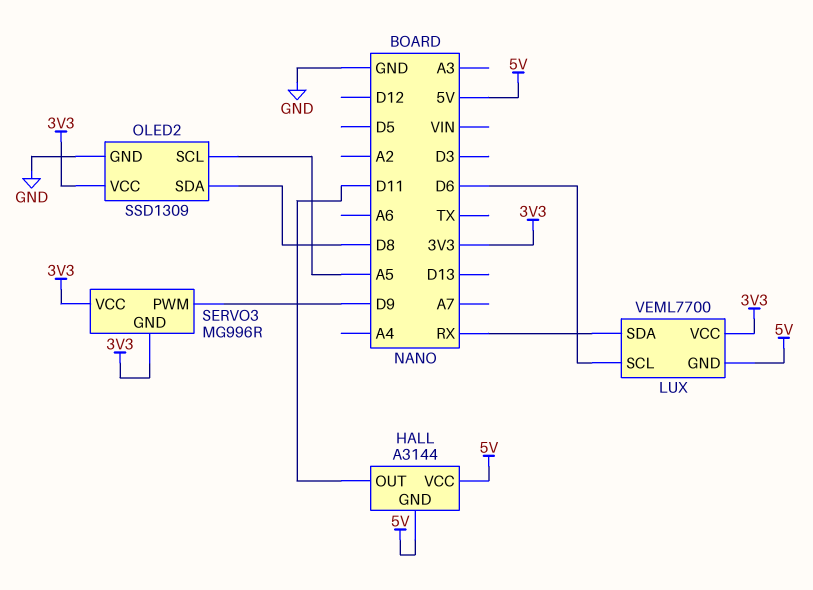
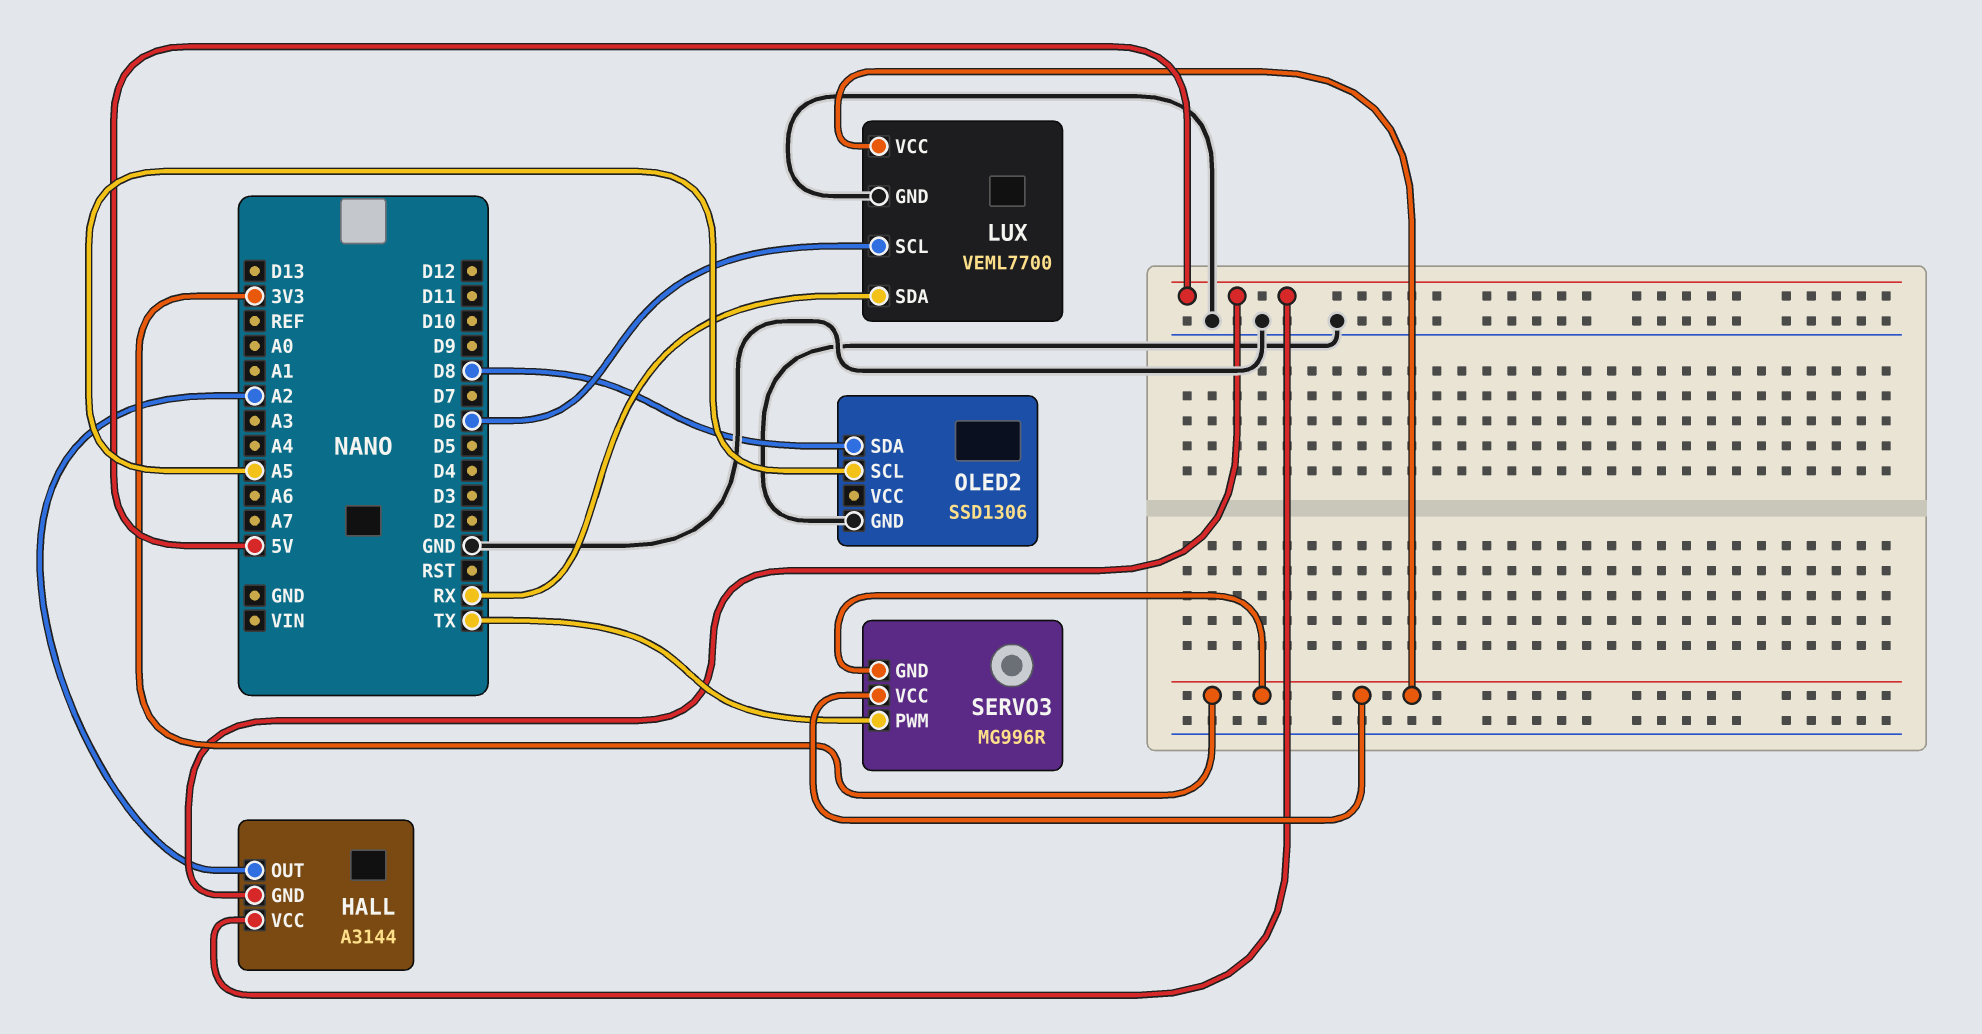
HALL pin OUT: D11 -> A2
LUX pin GND: 5V -> GND
OLED2: SSD1309 -> SSD1306
OLED2 pin VCC: 3V3 -> none
SERVO3 pin PWM: D9 -> TX

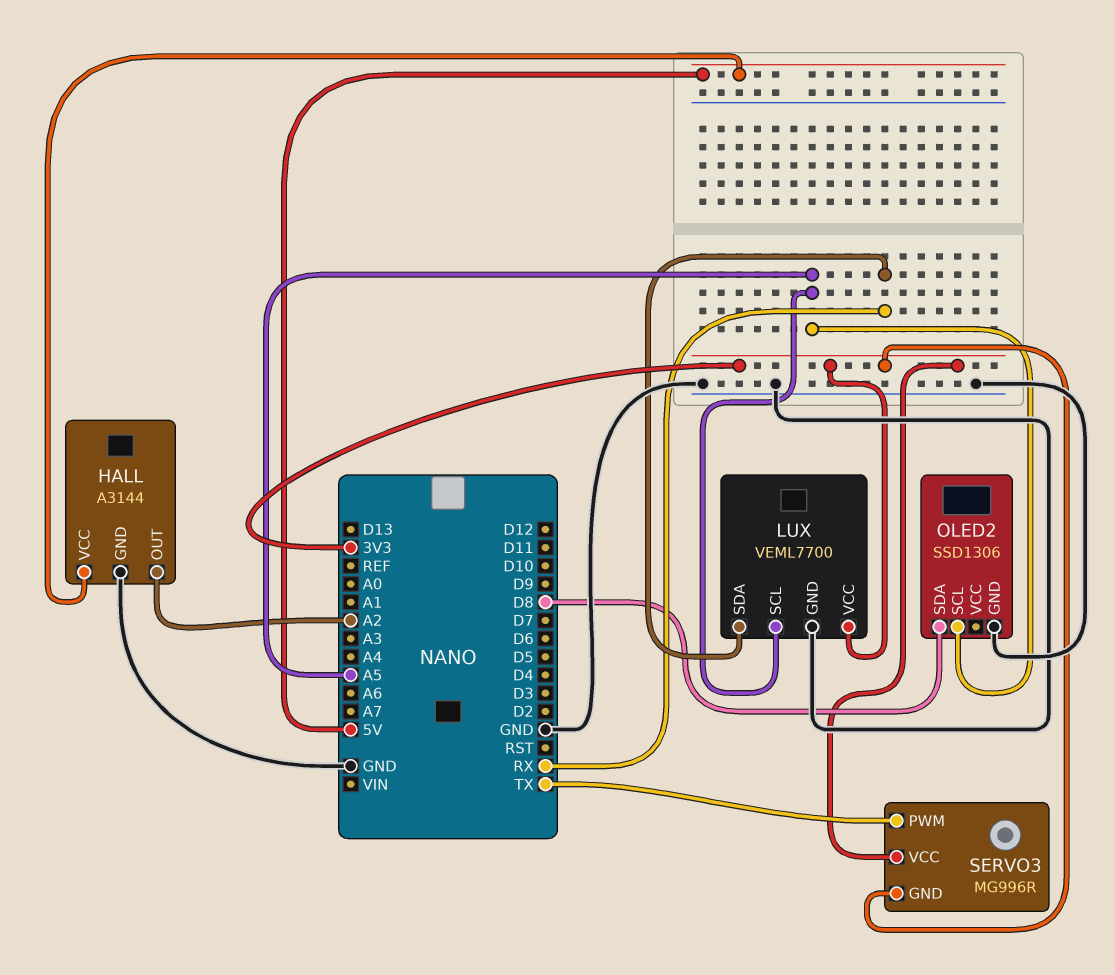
HALL pin GND: 5V -> GND
LUX pin SCL: D6 -> A5

